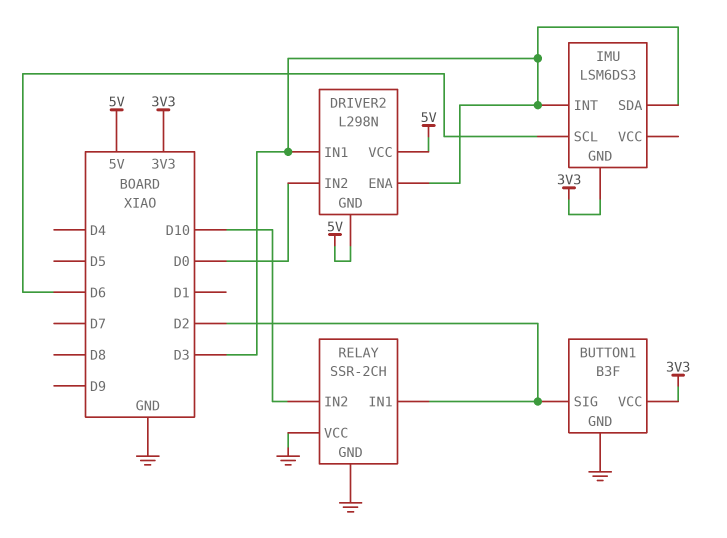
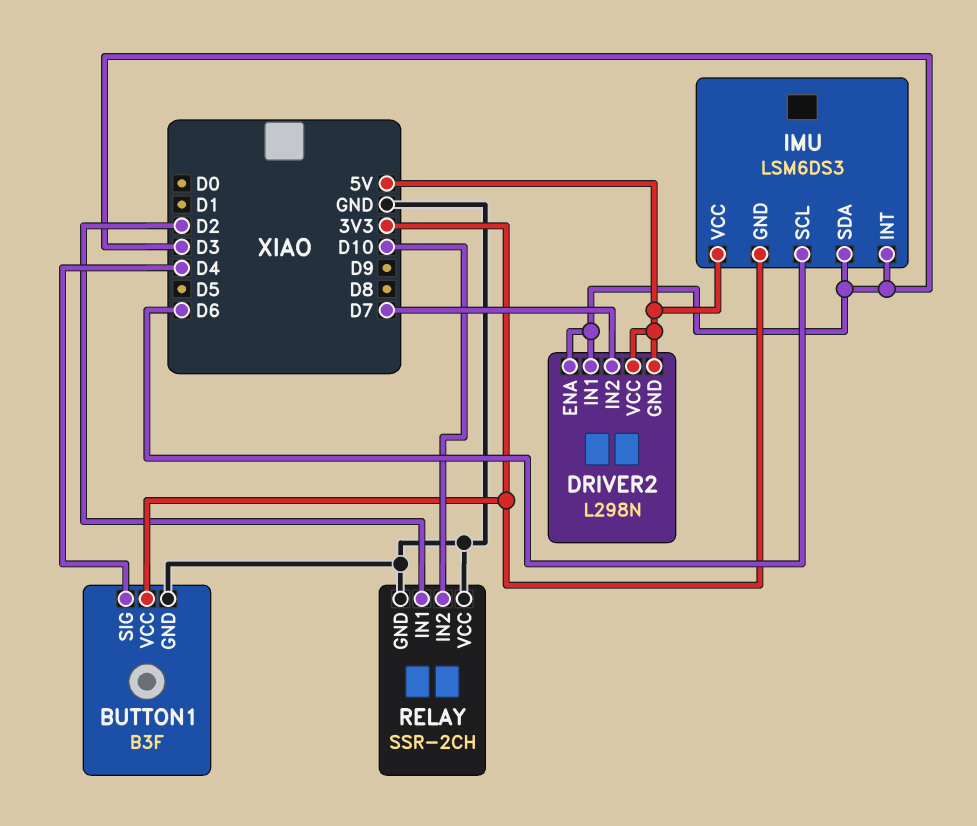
BUTTON1 pin SIG: D2 -> D4
DRIVER2 pin IN2: D0 -> D7
IMU pin VCC: none -> 5V

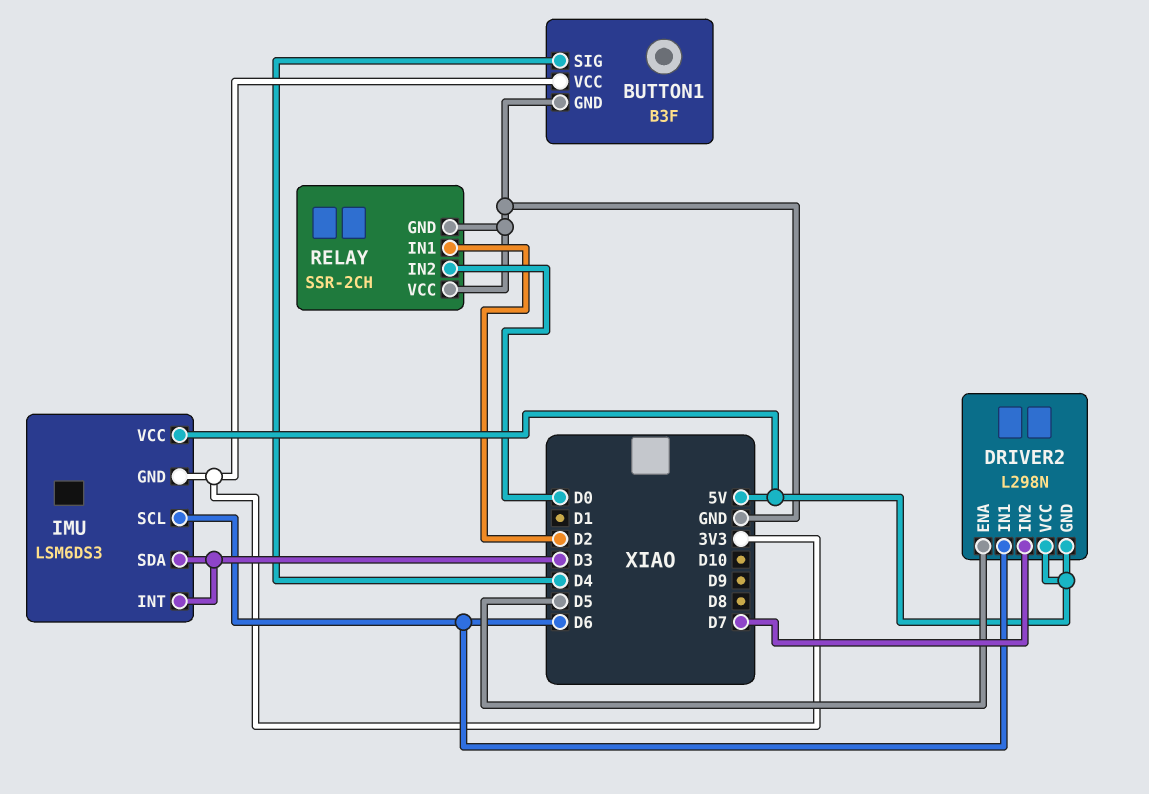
DRIVER2 pin ENA: D3 -> D5
DRIVER2 pin IN1: D3 -> D6
RELAY pin IN2: D10 -> D0

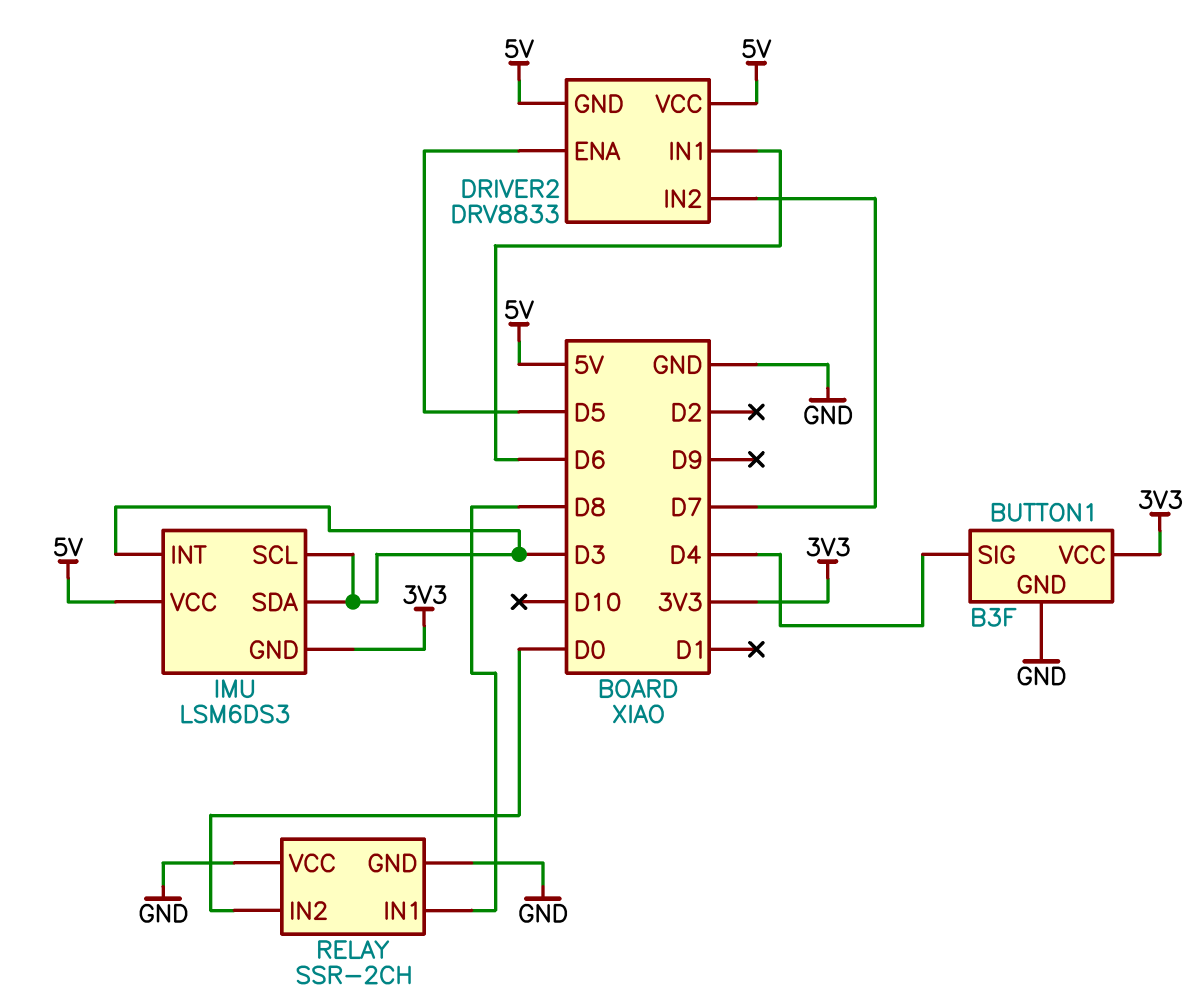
DRIVER2: L298N -> DRV8833
IMU pin SCL: D6 -> D3
RELAY pin IN1: D2 -> D8

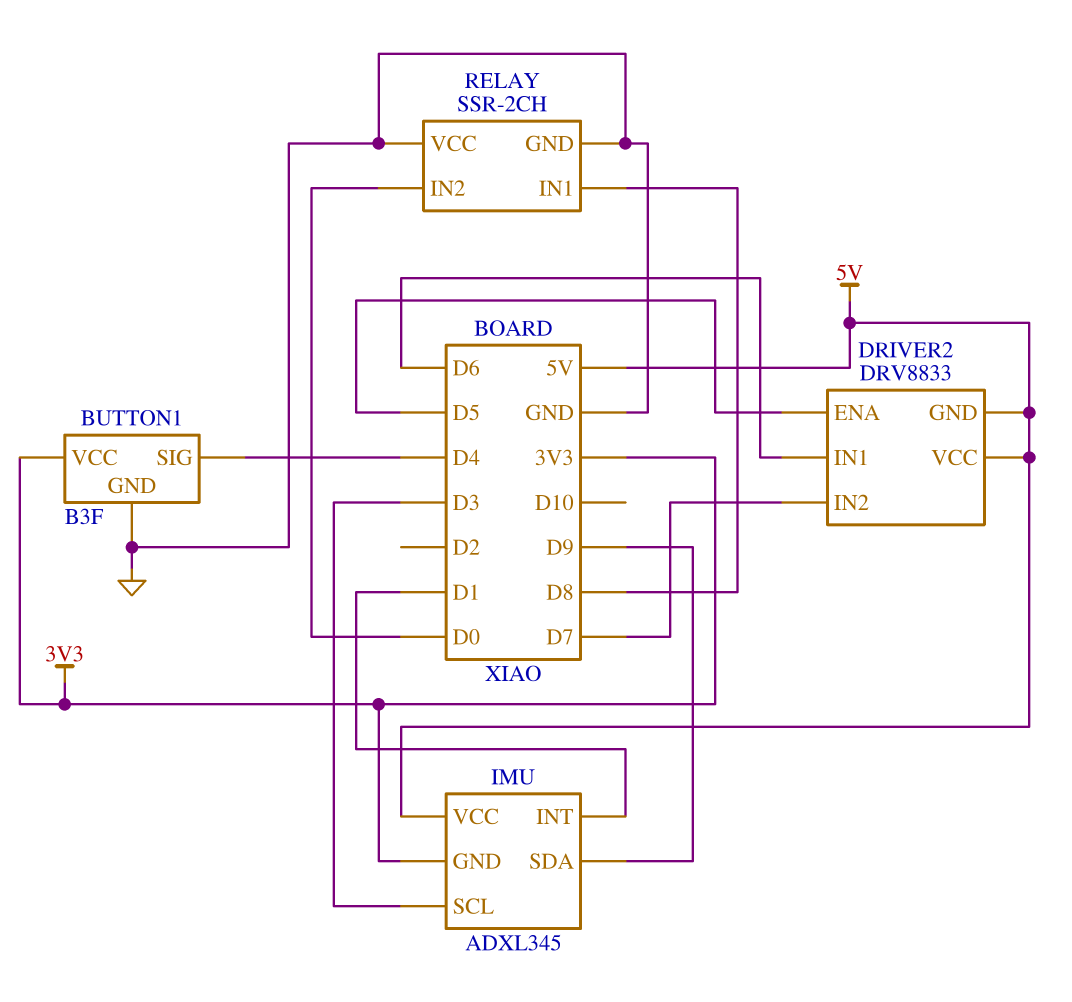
IMU: LSM6DS3 -> ADXL345
IMU pin INT: D3 -> D1
IMU pin SDA: D3 -> D9

